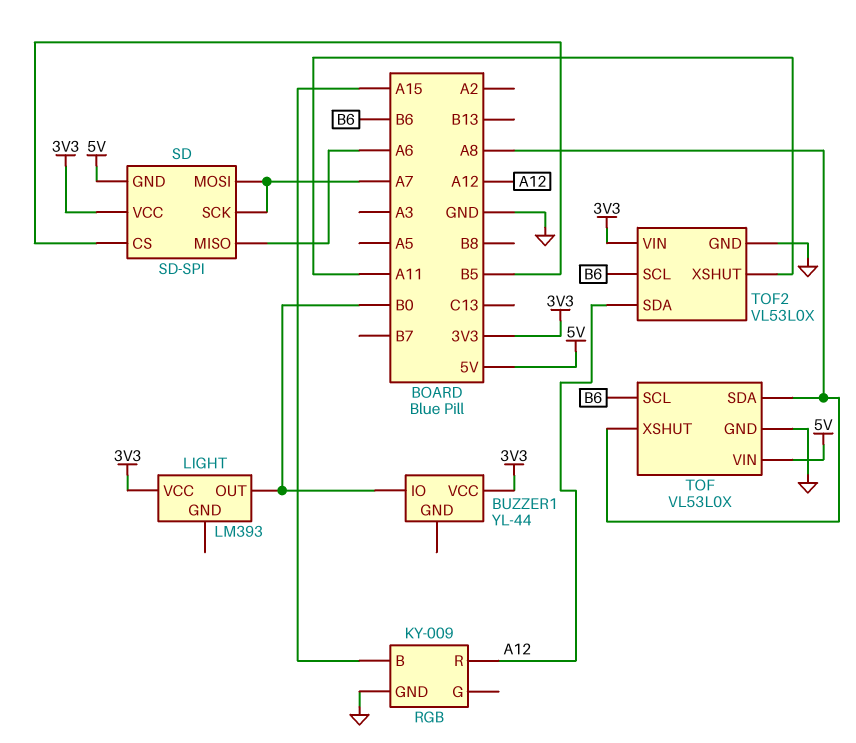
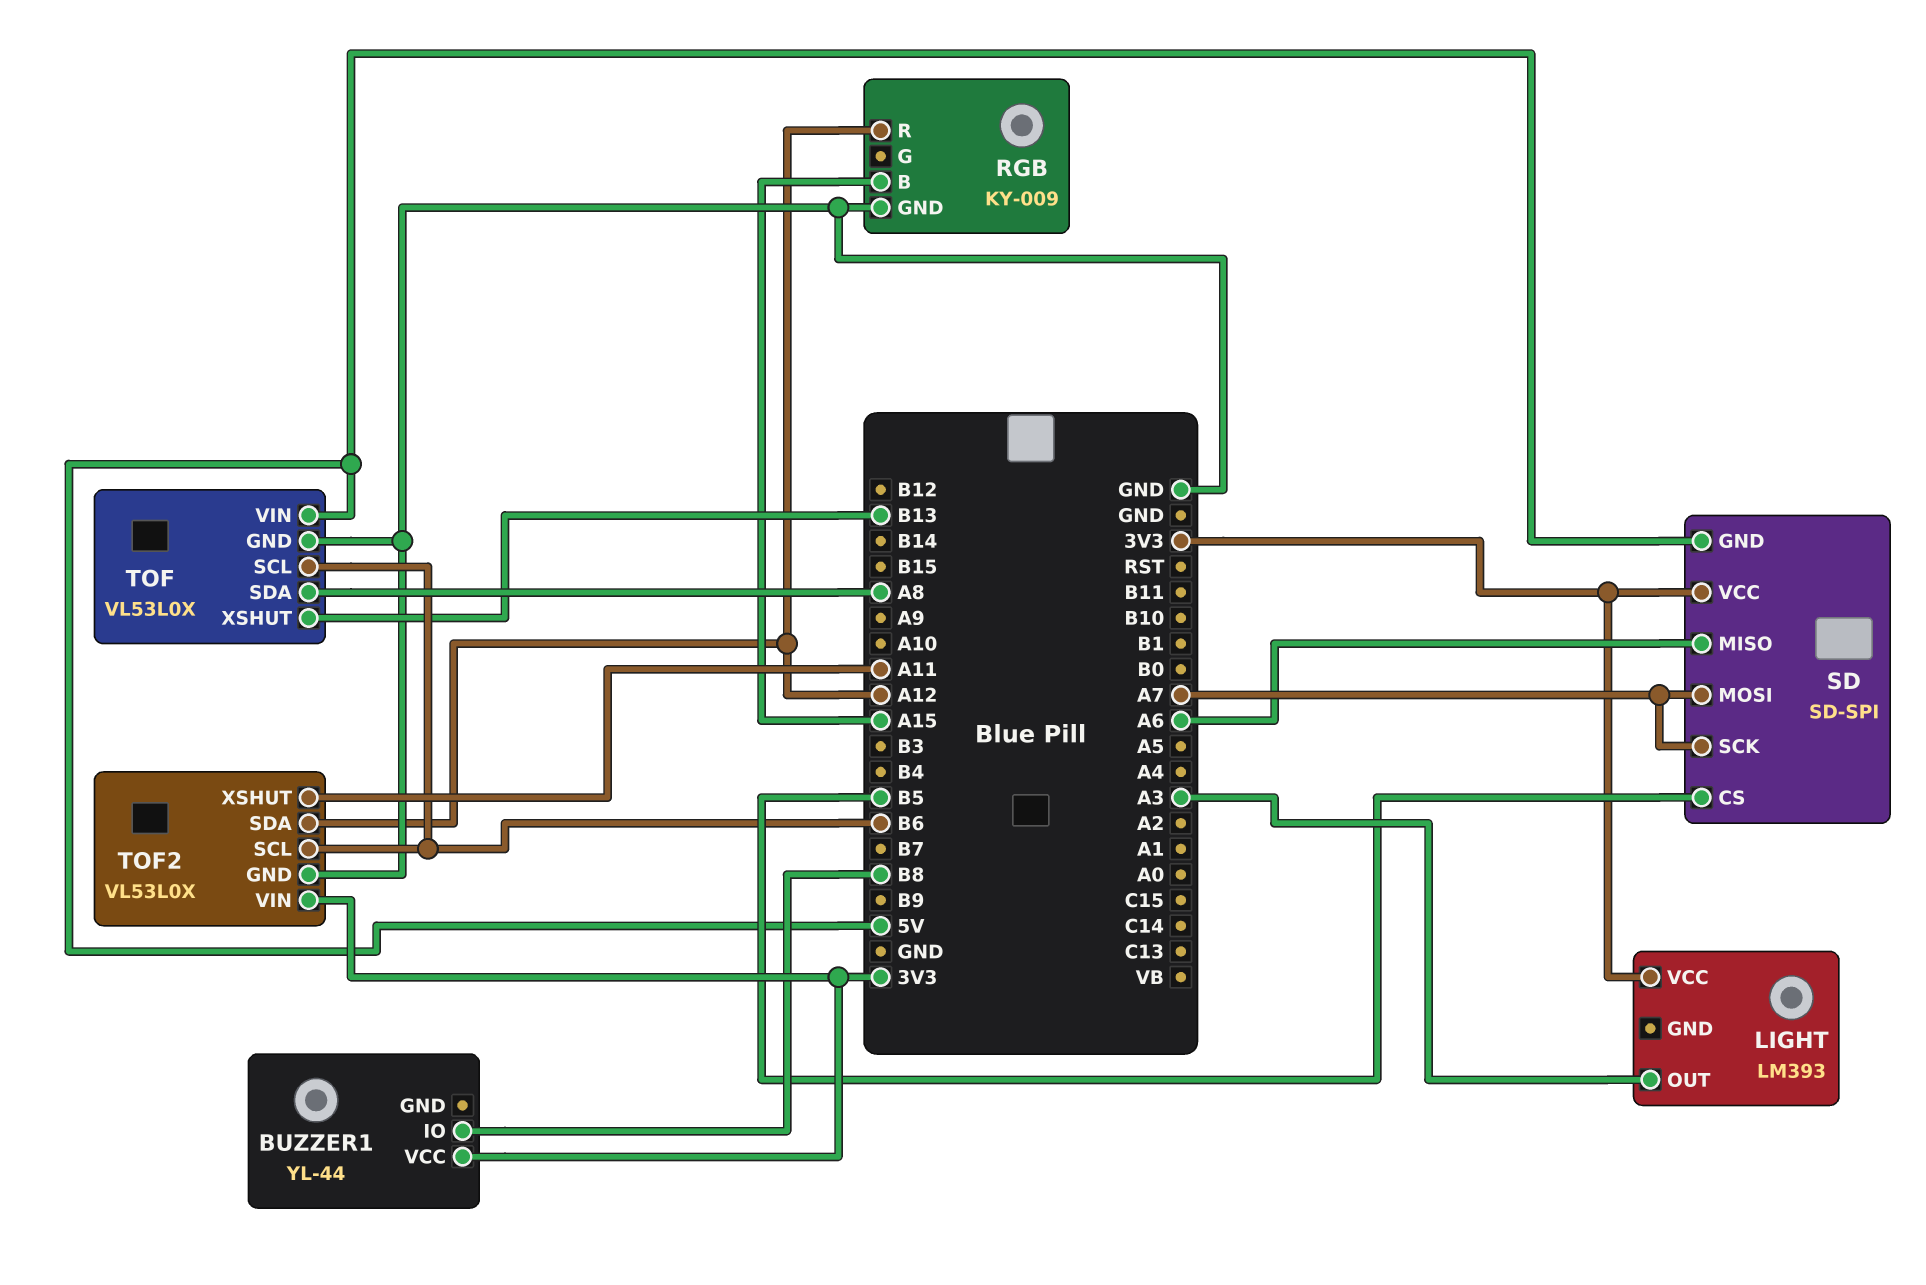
BUZZER1 pin IO: B0 -> B8
LIGHT pin OUT: B0 -> A3
TOF pin XSHUT: A8 -> B13

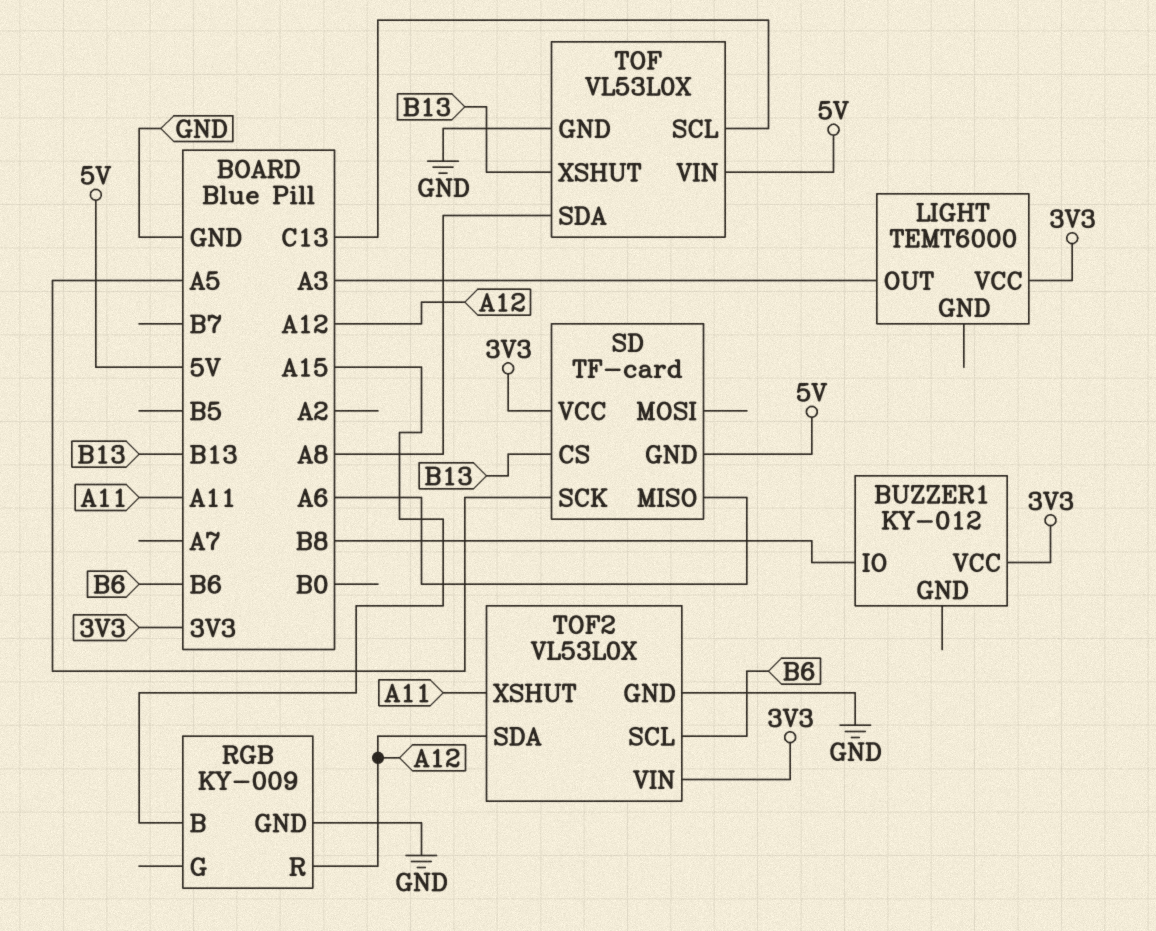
BUZZER1: YL-44 -> KY-012
LIGHT: LM393 -> TEMT6000
SD: SD-SPI -> TF-card
SD pin CS: B5 -> B13
SD pin MOSI: A7 -> none
SD pin SCK: A7 -> A5
TOF pin SCL: B6 -> C13

